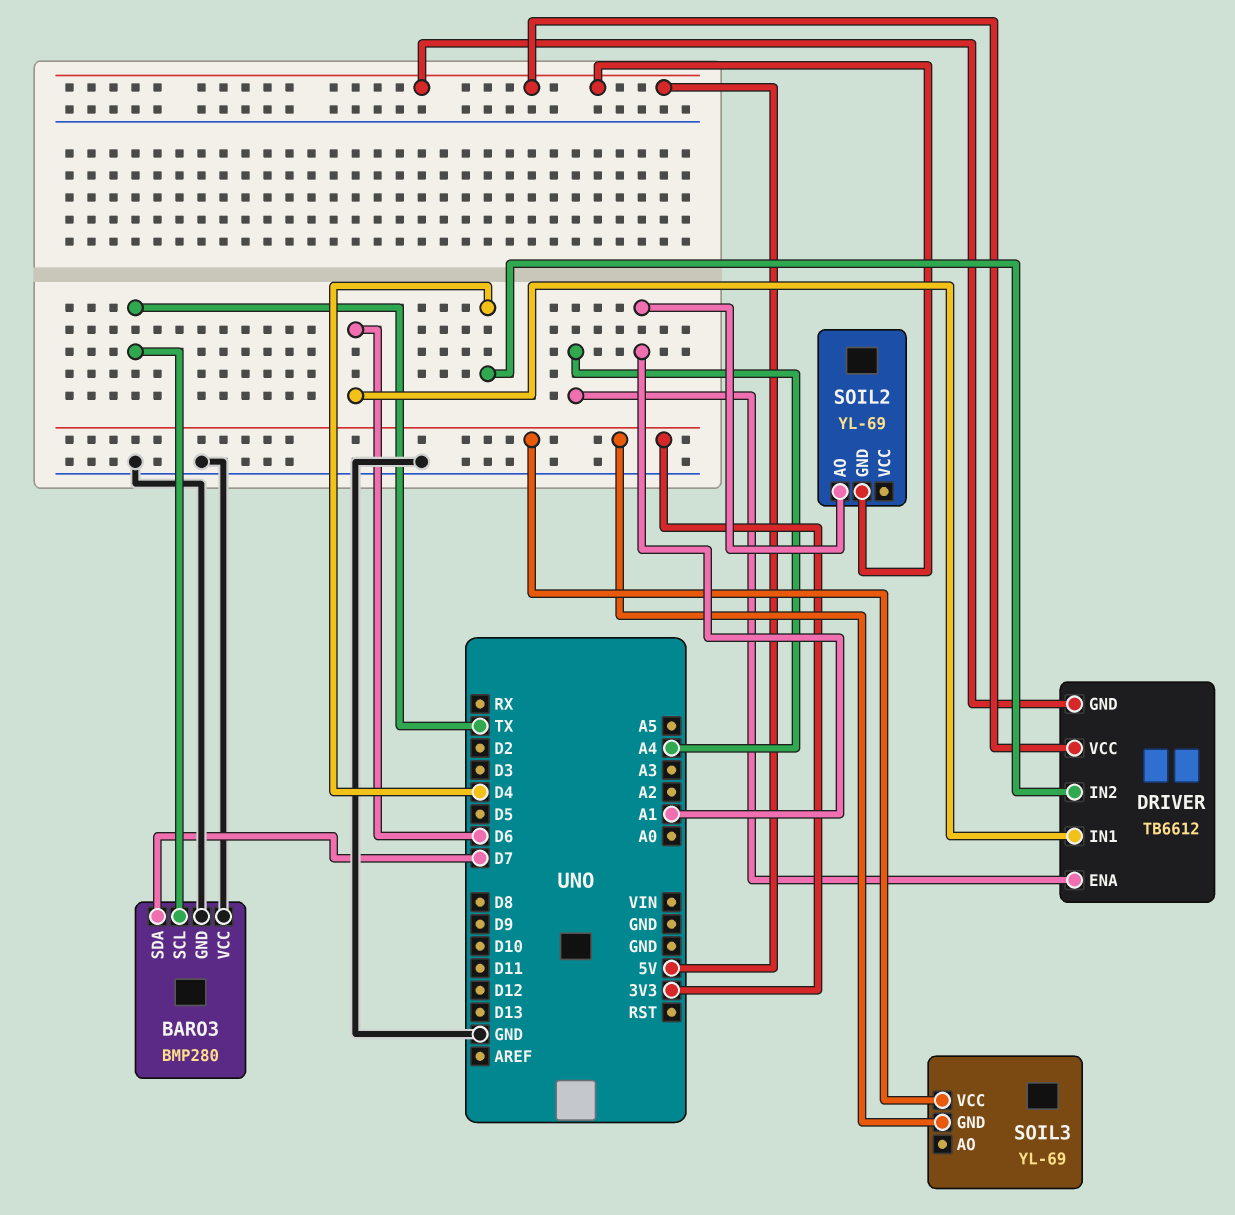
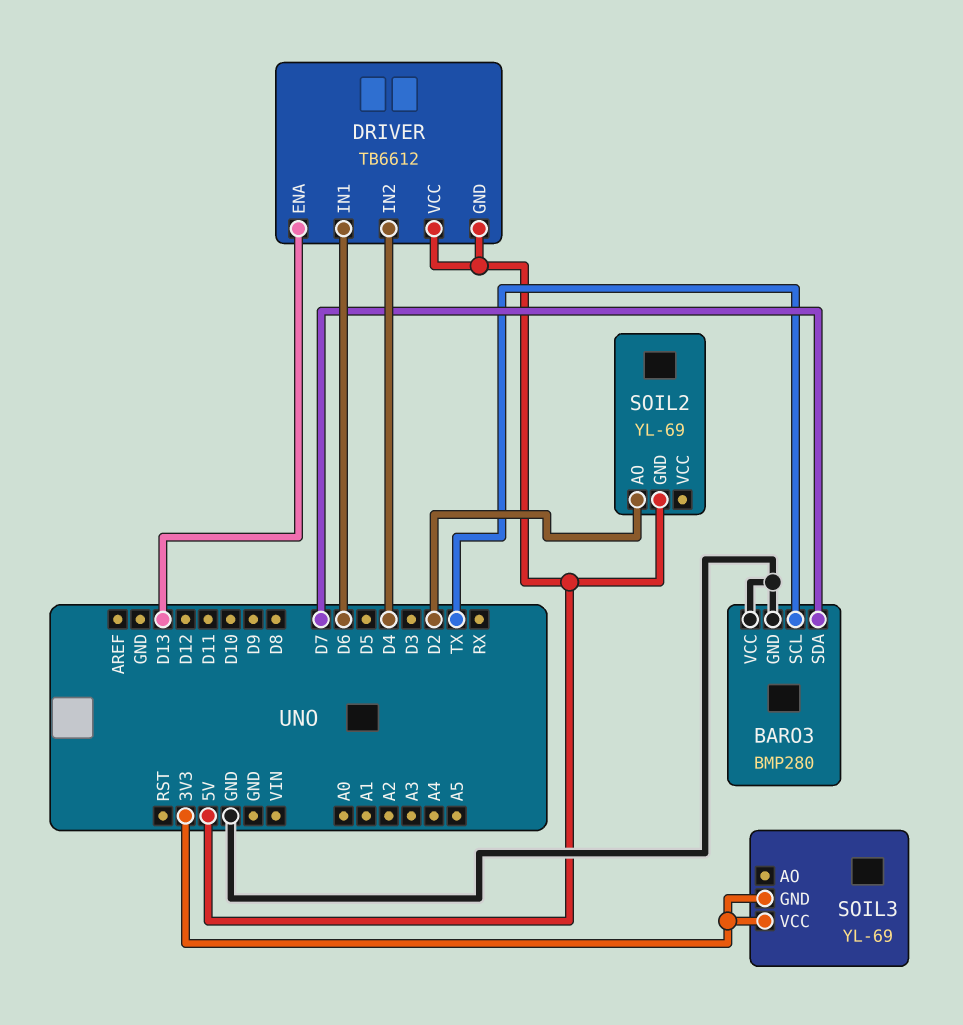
DRIVER pin ENA: A4 -> D13
SOIL2 pin AO: A1 -> D2

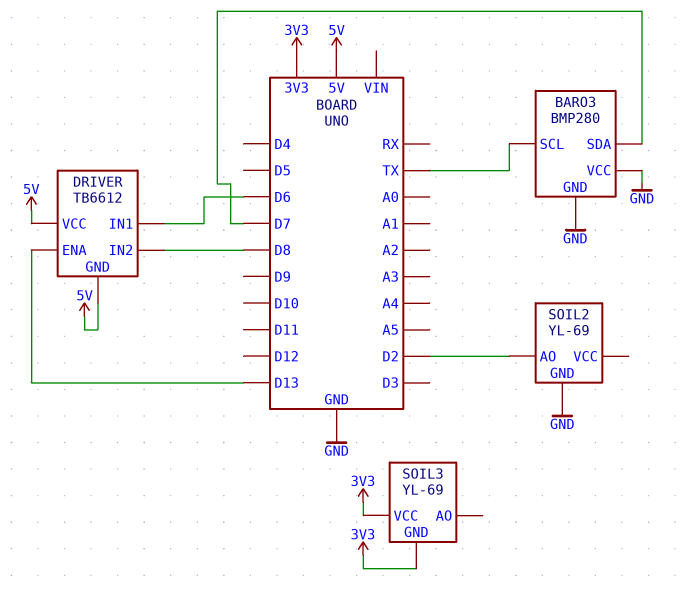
DRIVER pin IN2: D4 -> D8
SOIL2 pin GND: 5V -> GND

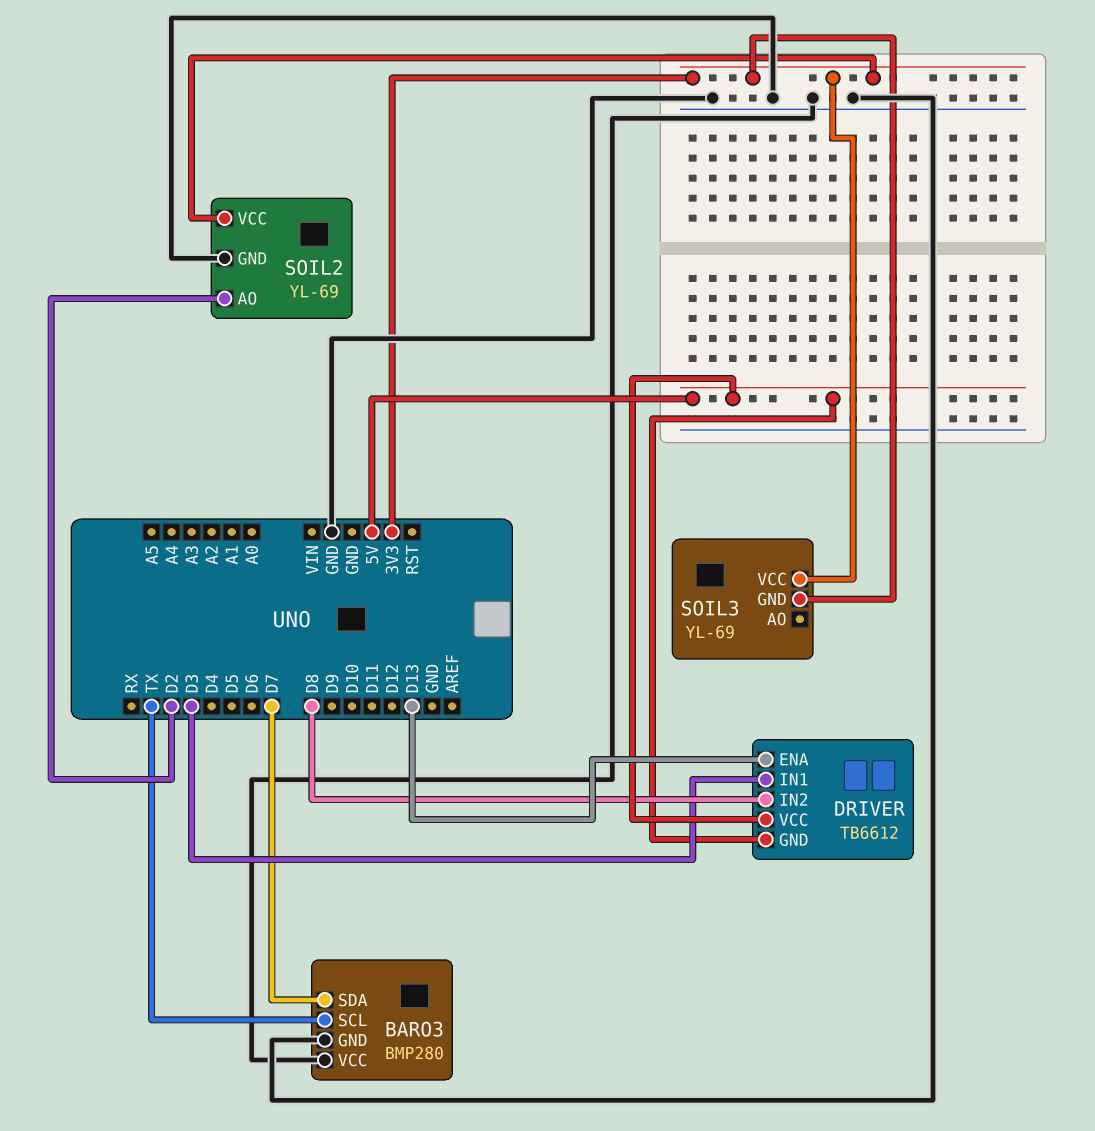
DRIVER pin IN1: D6 -> D3
SOIL2 pin VCC: none -> 3V3

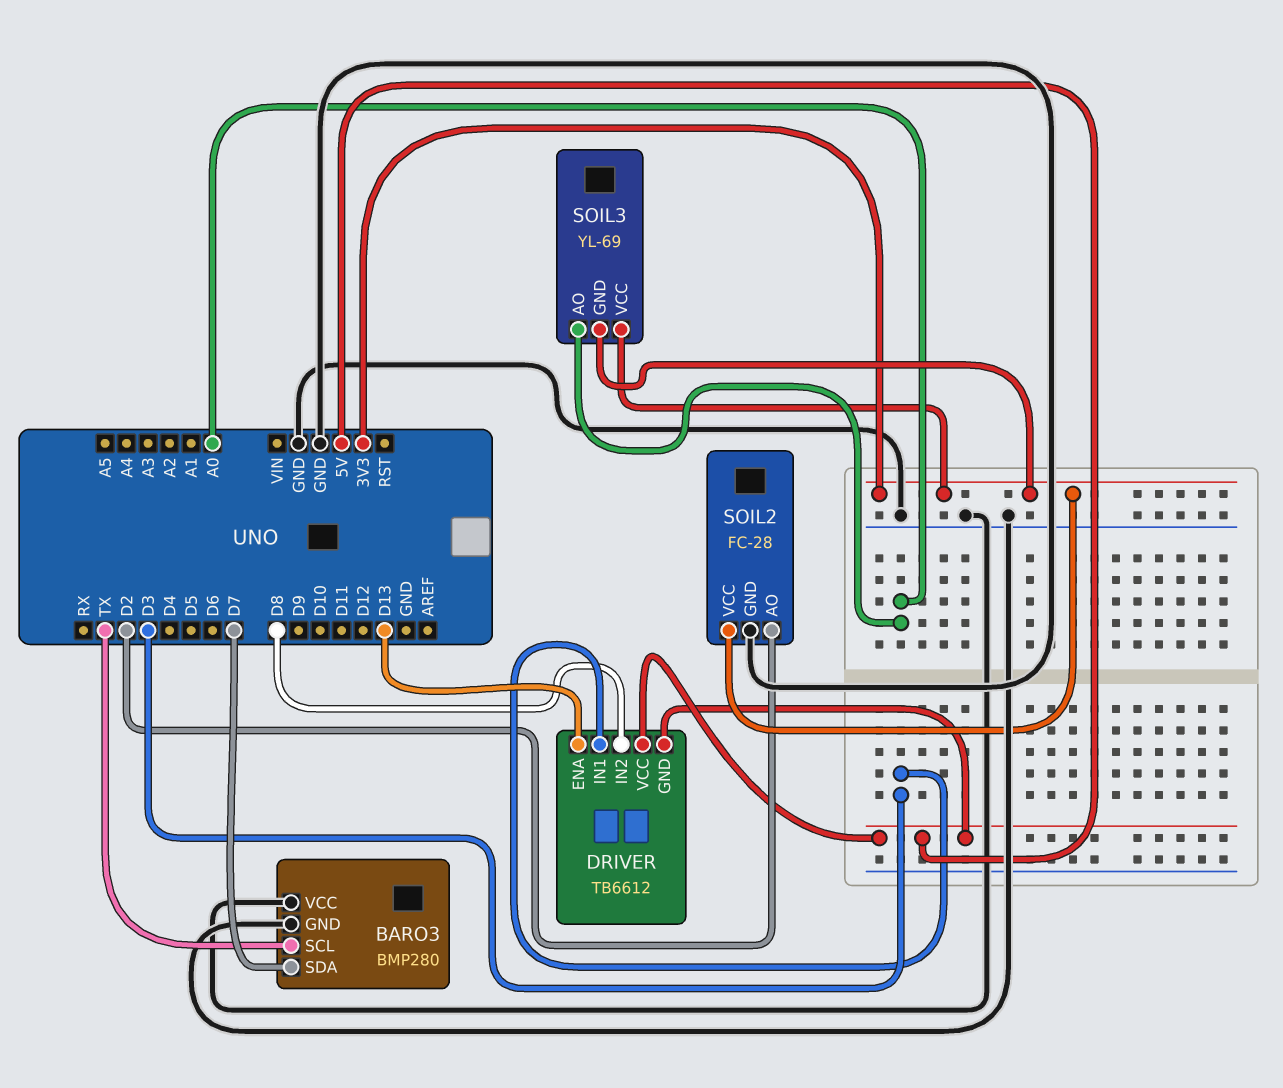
SOIL2: YL-69 -> FC-28
SOIL3 pin AO: none -> A0

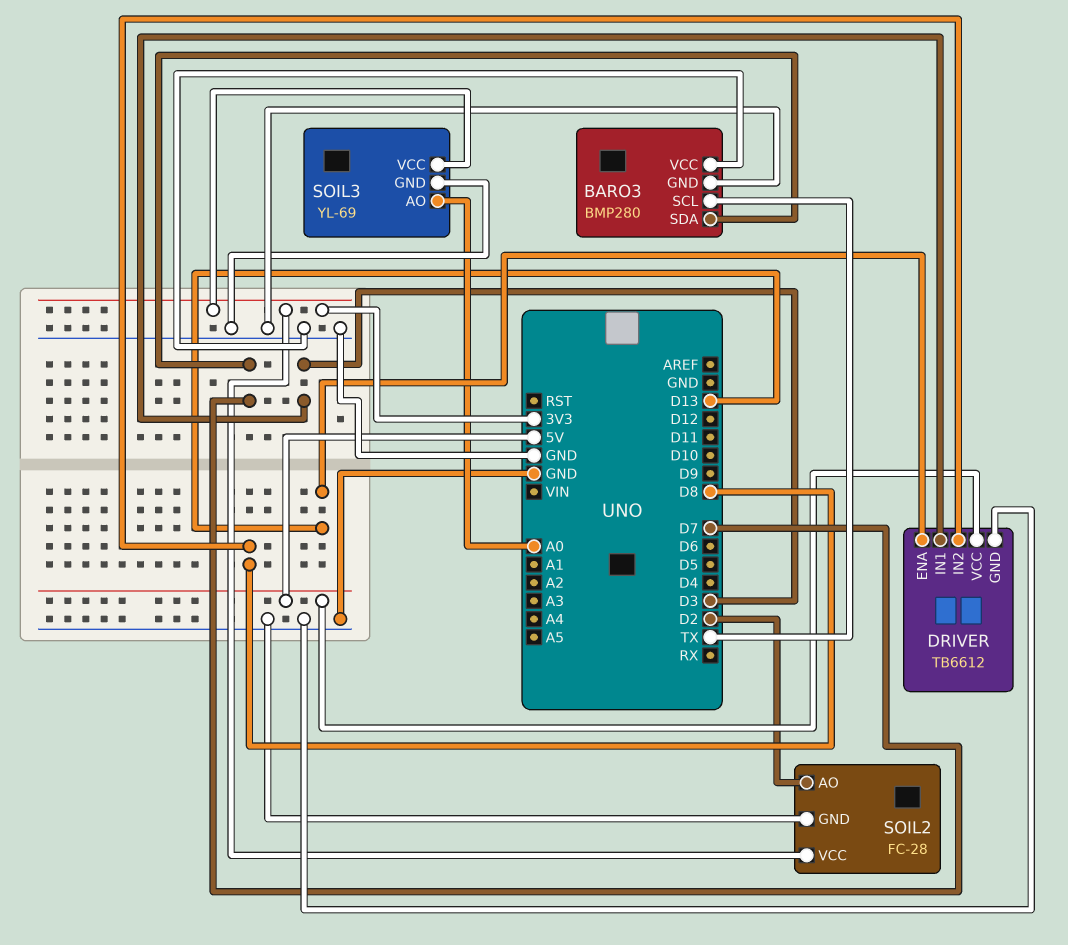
DRIVER pin GND: 5V -> GND
SOIL3 pin GND: 3V3 -> GND

